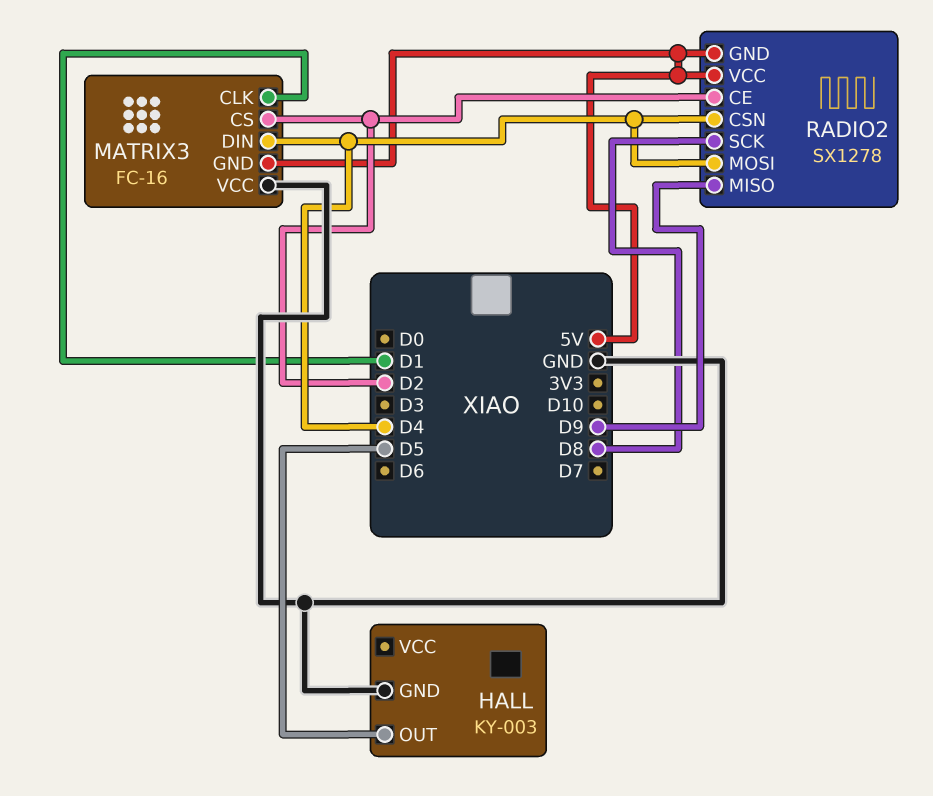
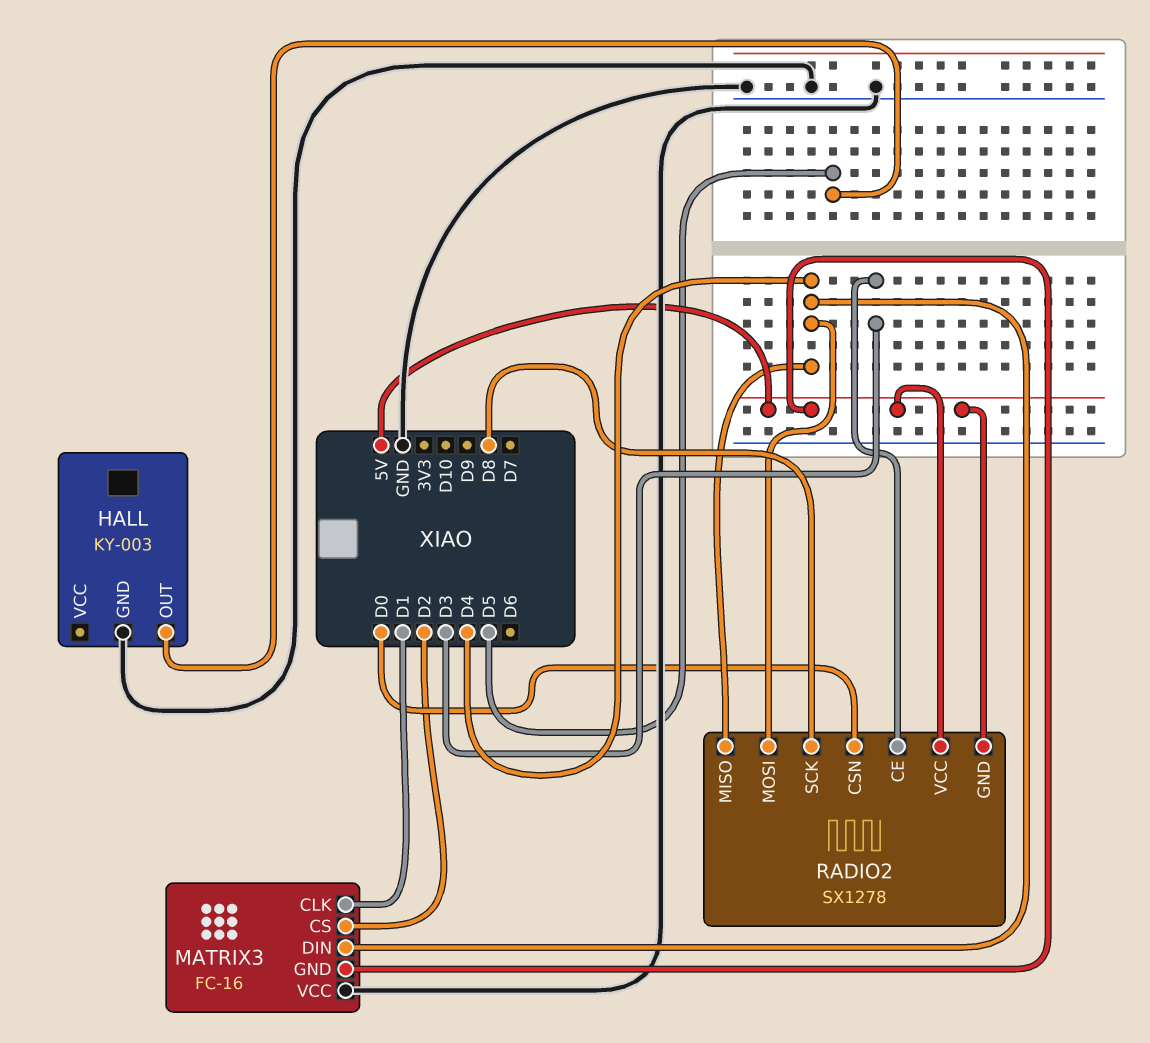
RADIO2 pin CE: D2 -> D3
RADIO2 pin CSN: D4 -> D0
RADIO2 pin MISO: D9 -> D4

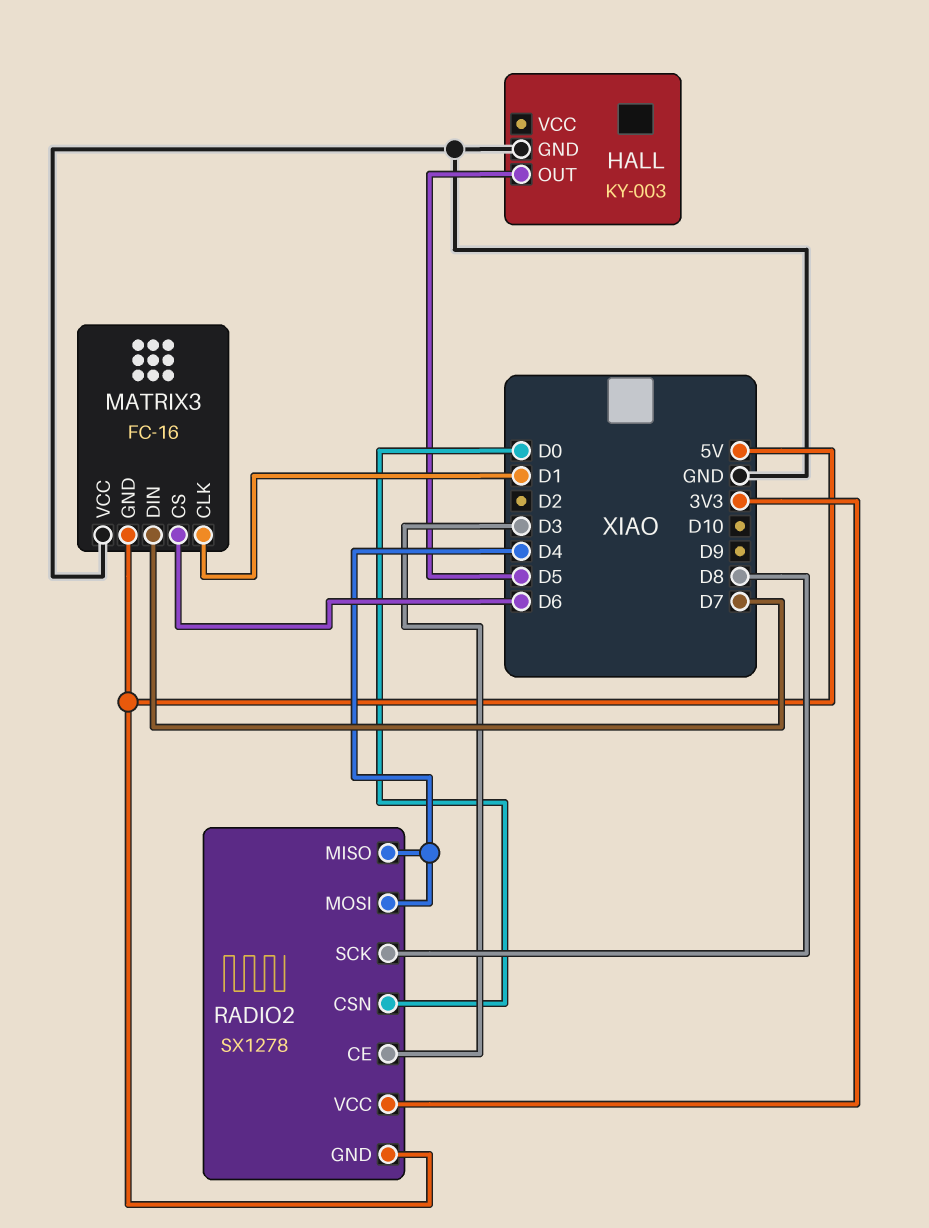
MATRIX3 pin CS: D2 -> D6
MATRIX3 pin DIN: D4 -> D7
RADIO2 pin VCC: 5V -> 3V3

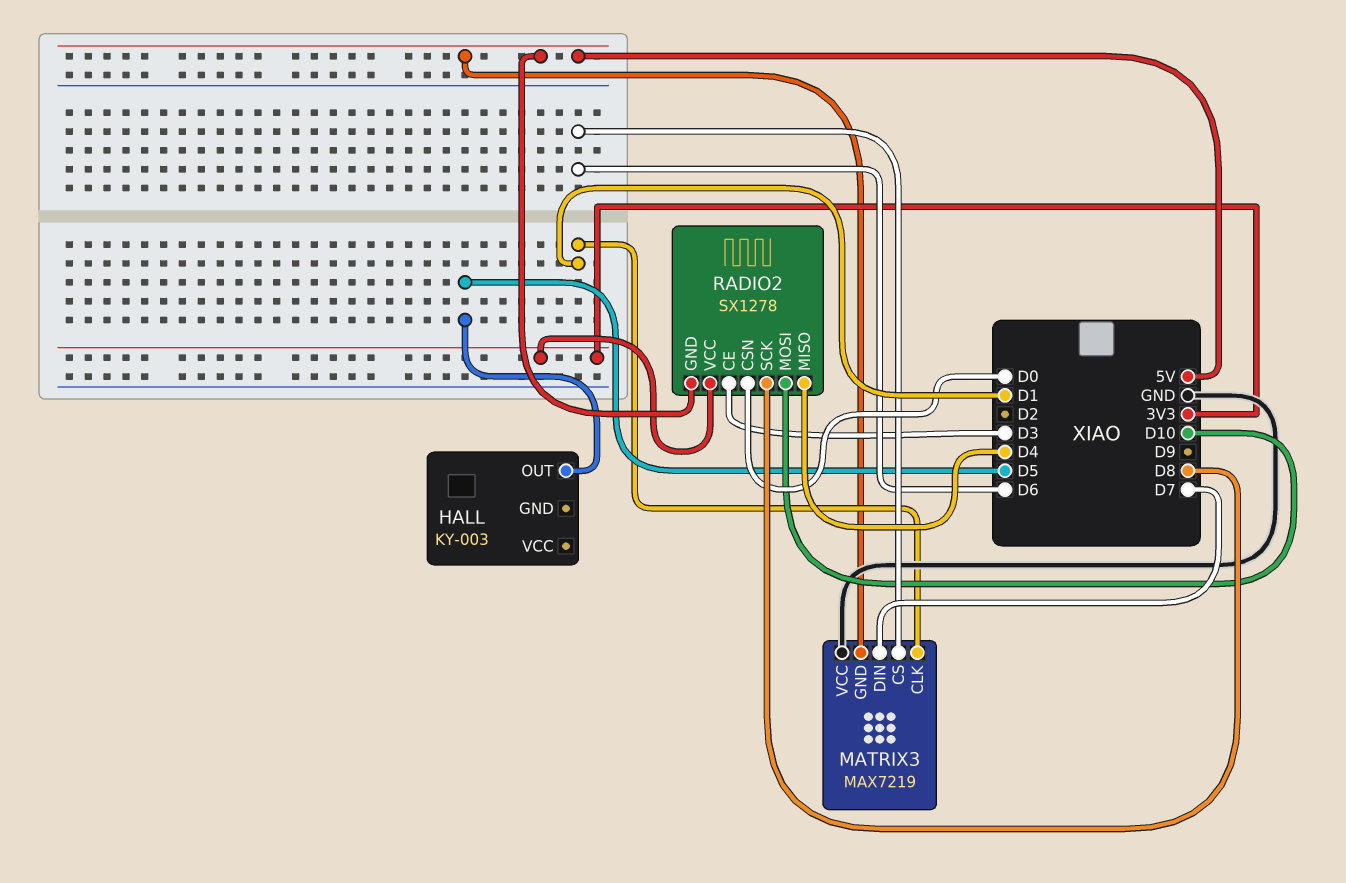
HALL pin GND: GND -> none
MATRIX3: FC-16 -> MAX7219
RADIO2 pin MOSI: D4 -> D10

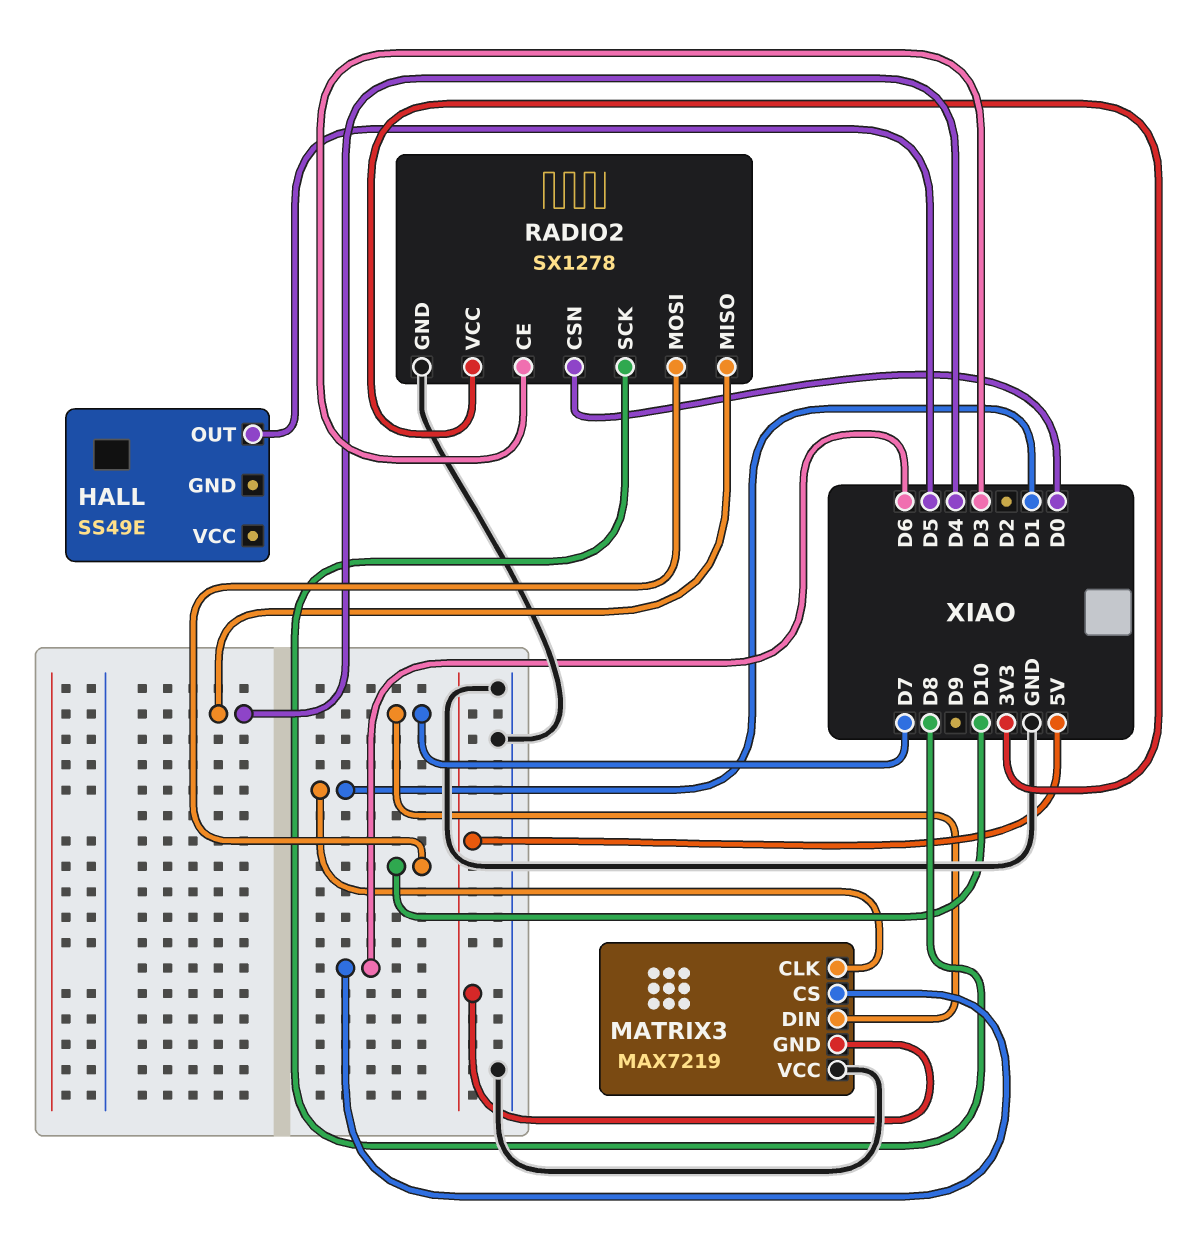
HALL: KY-003 -> SS49E
RADIO2 pin GND: 5V -> GND

